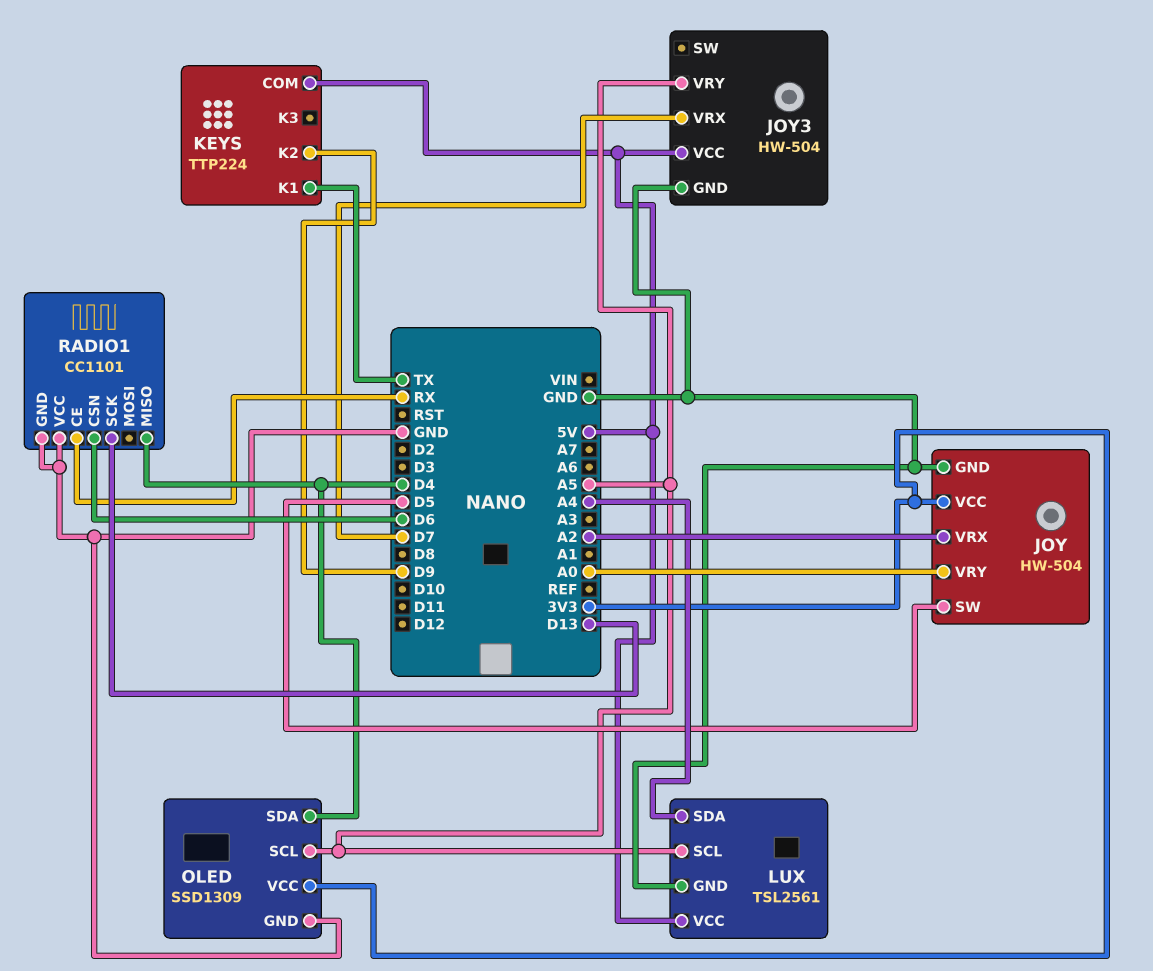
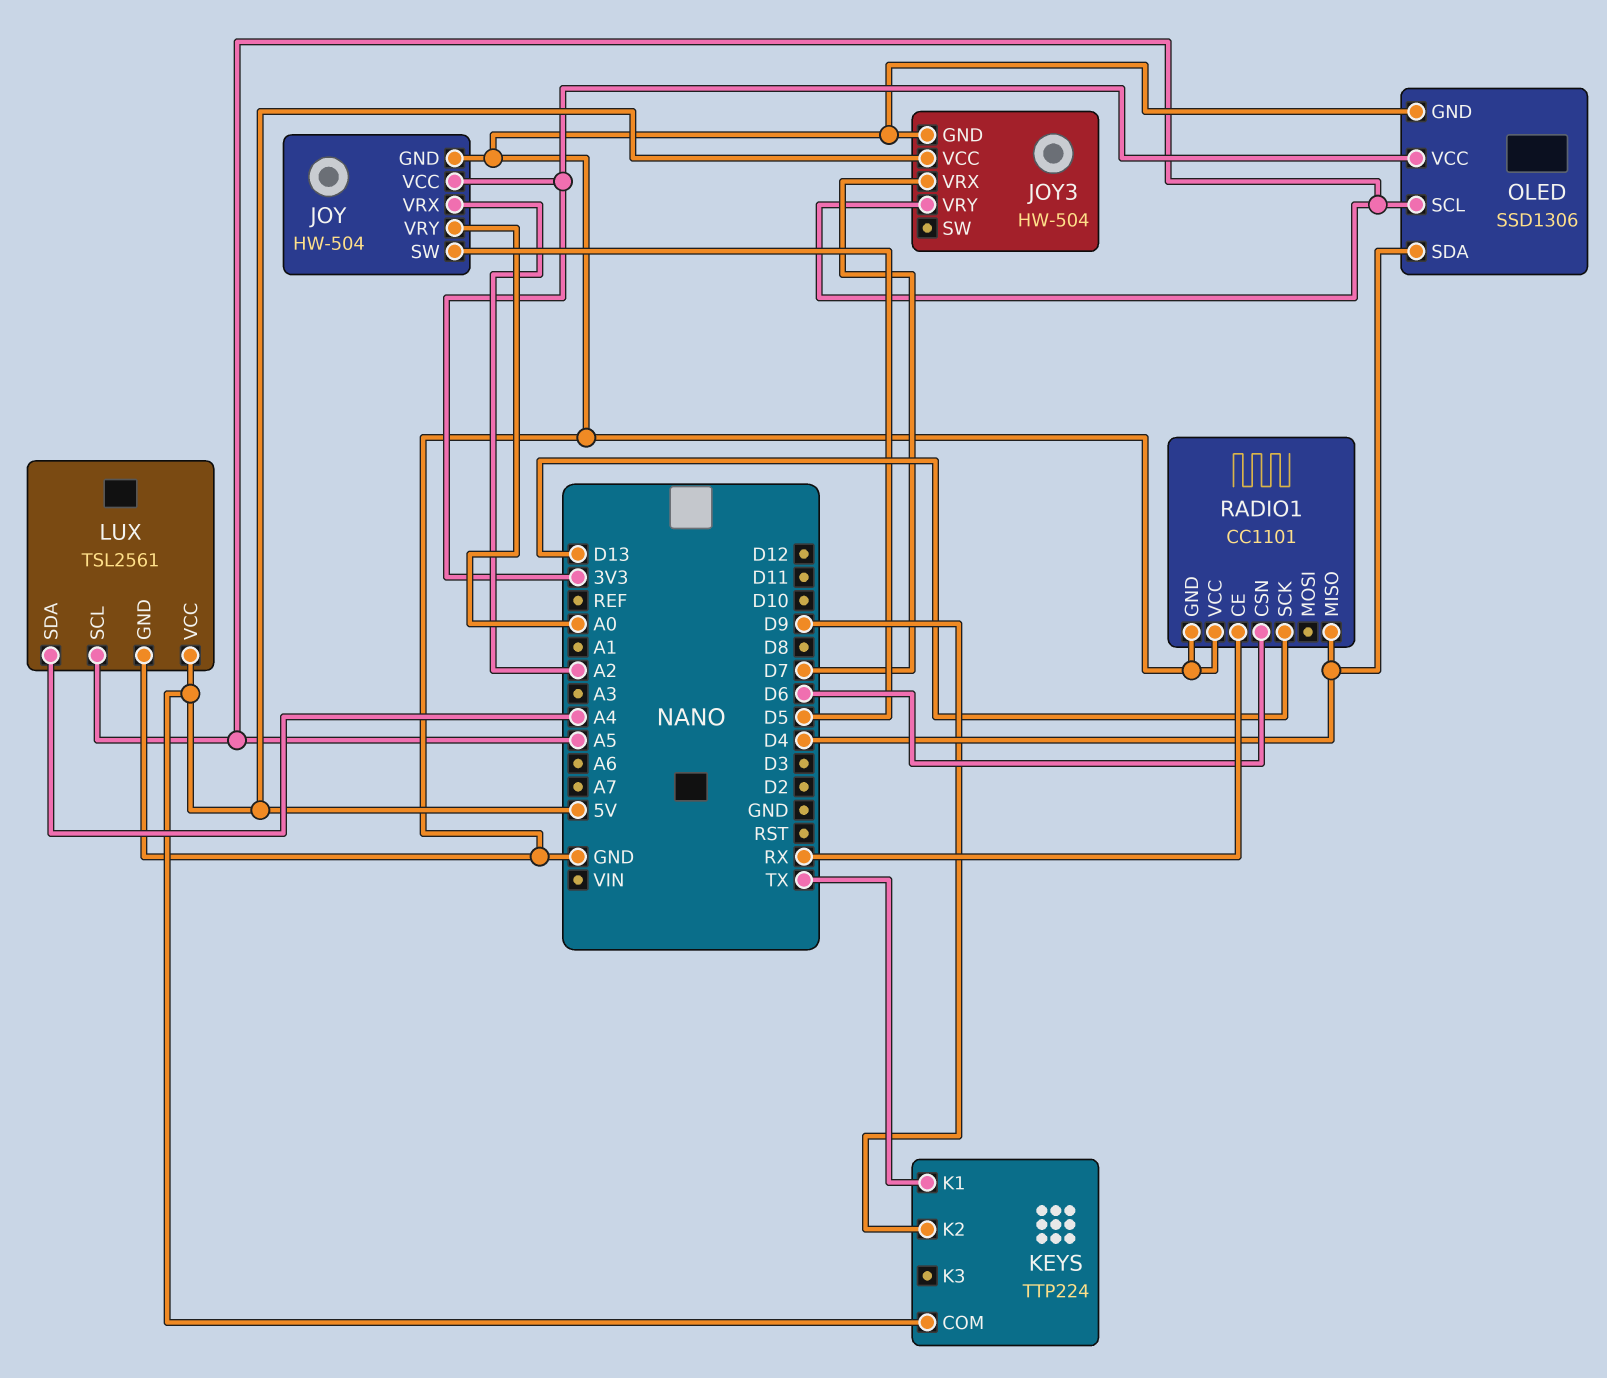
OLED: SSD1309 -> SSD1306

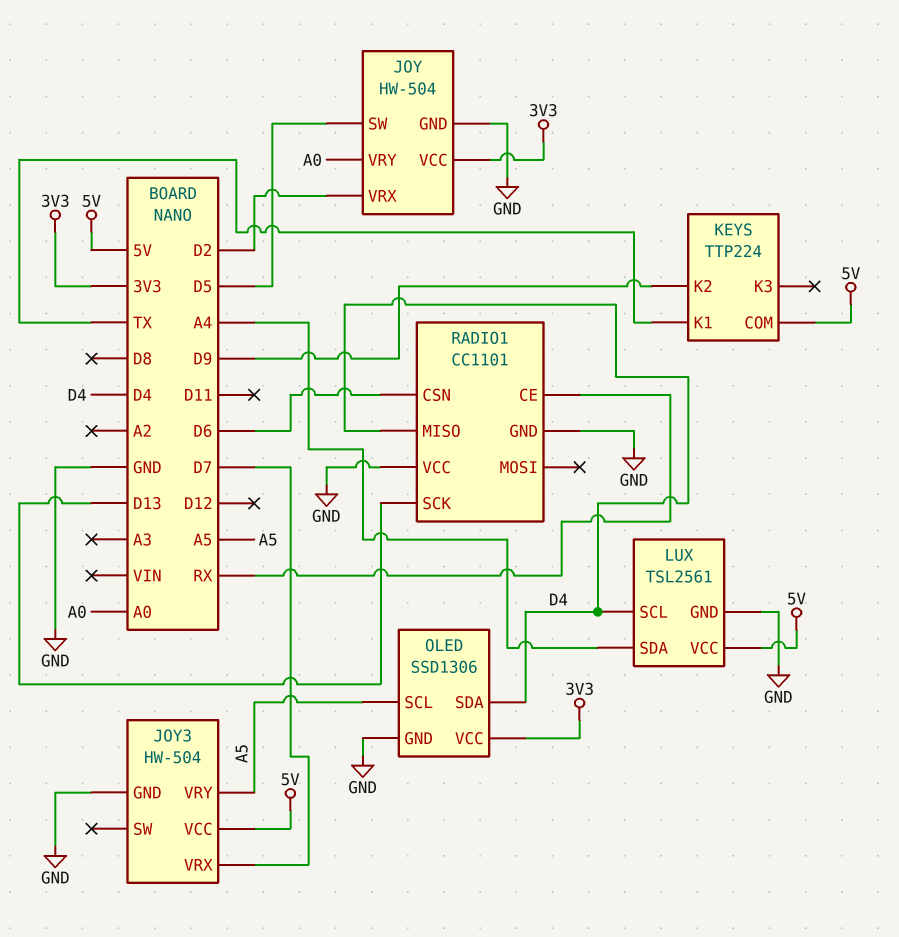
JOY pin VRX: A2 -> D2
LUX pin SCL: A5 -> D4

